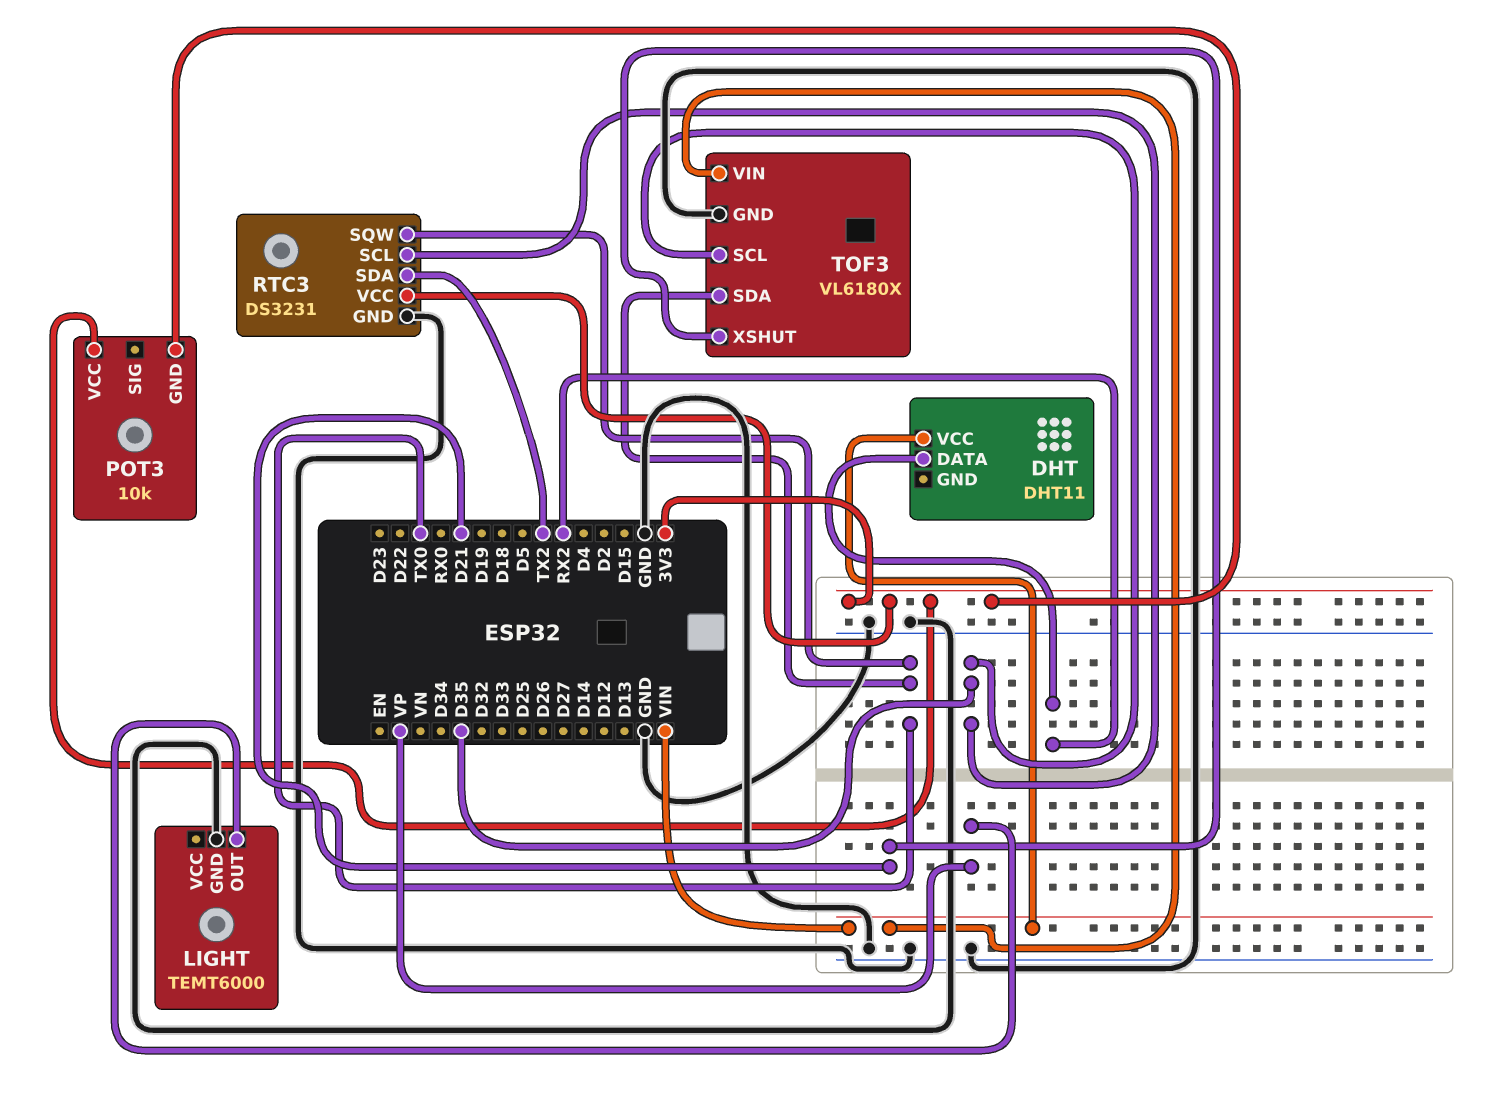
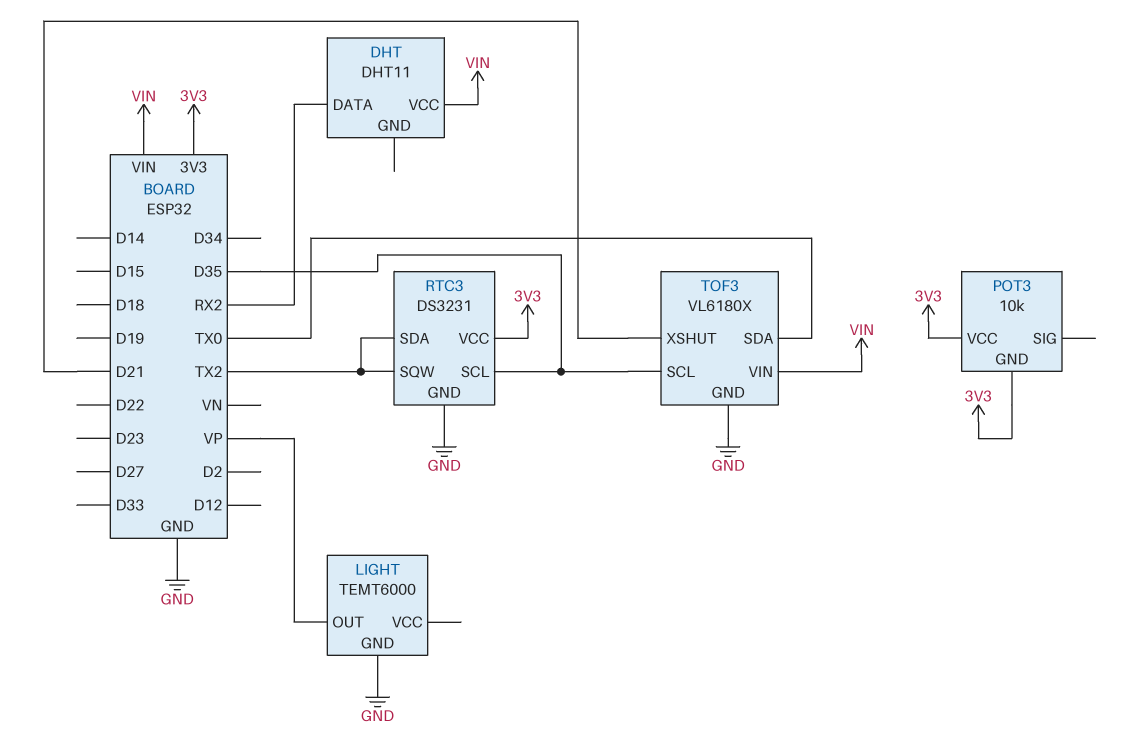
RTC3 pin SQW: TX0 -> TX2

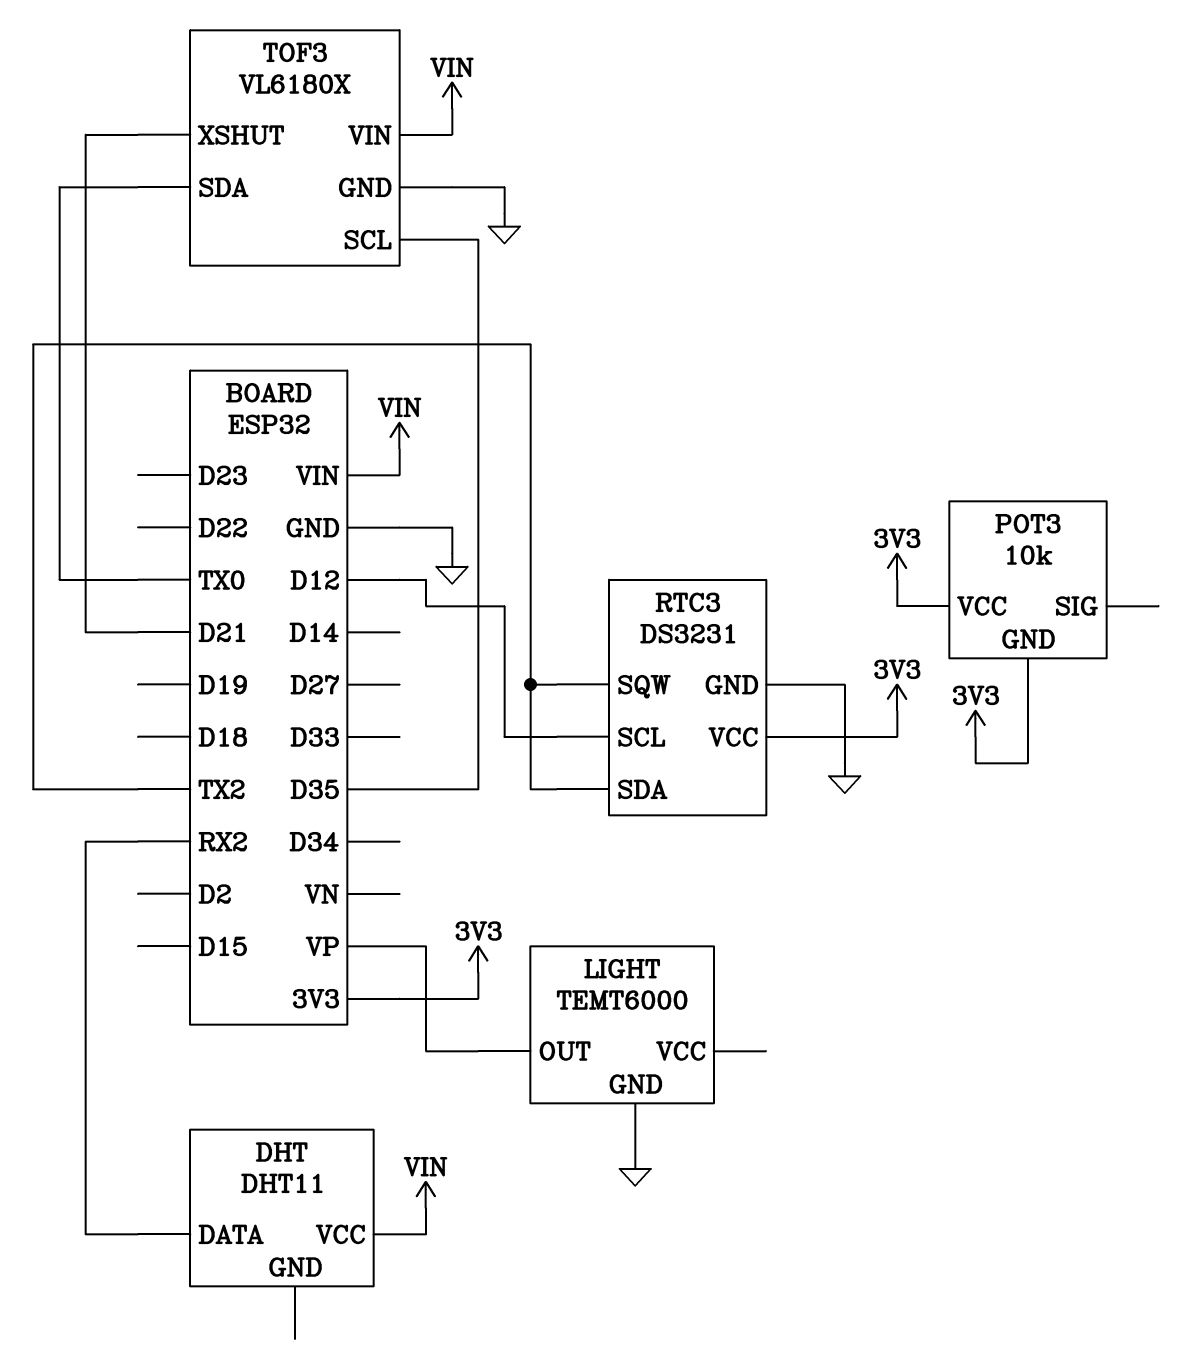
RTC3 pin SCL: D35 -> D12

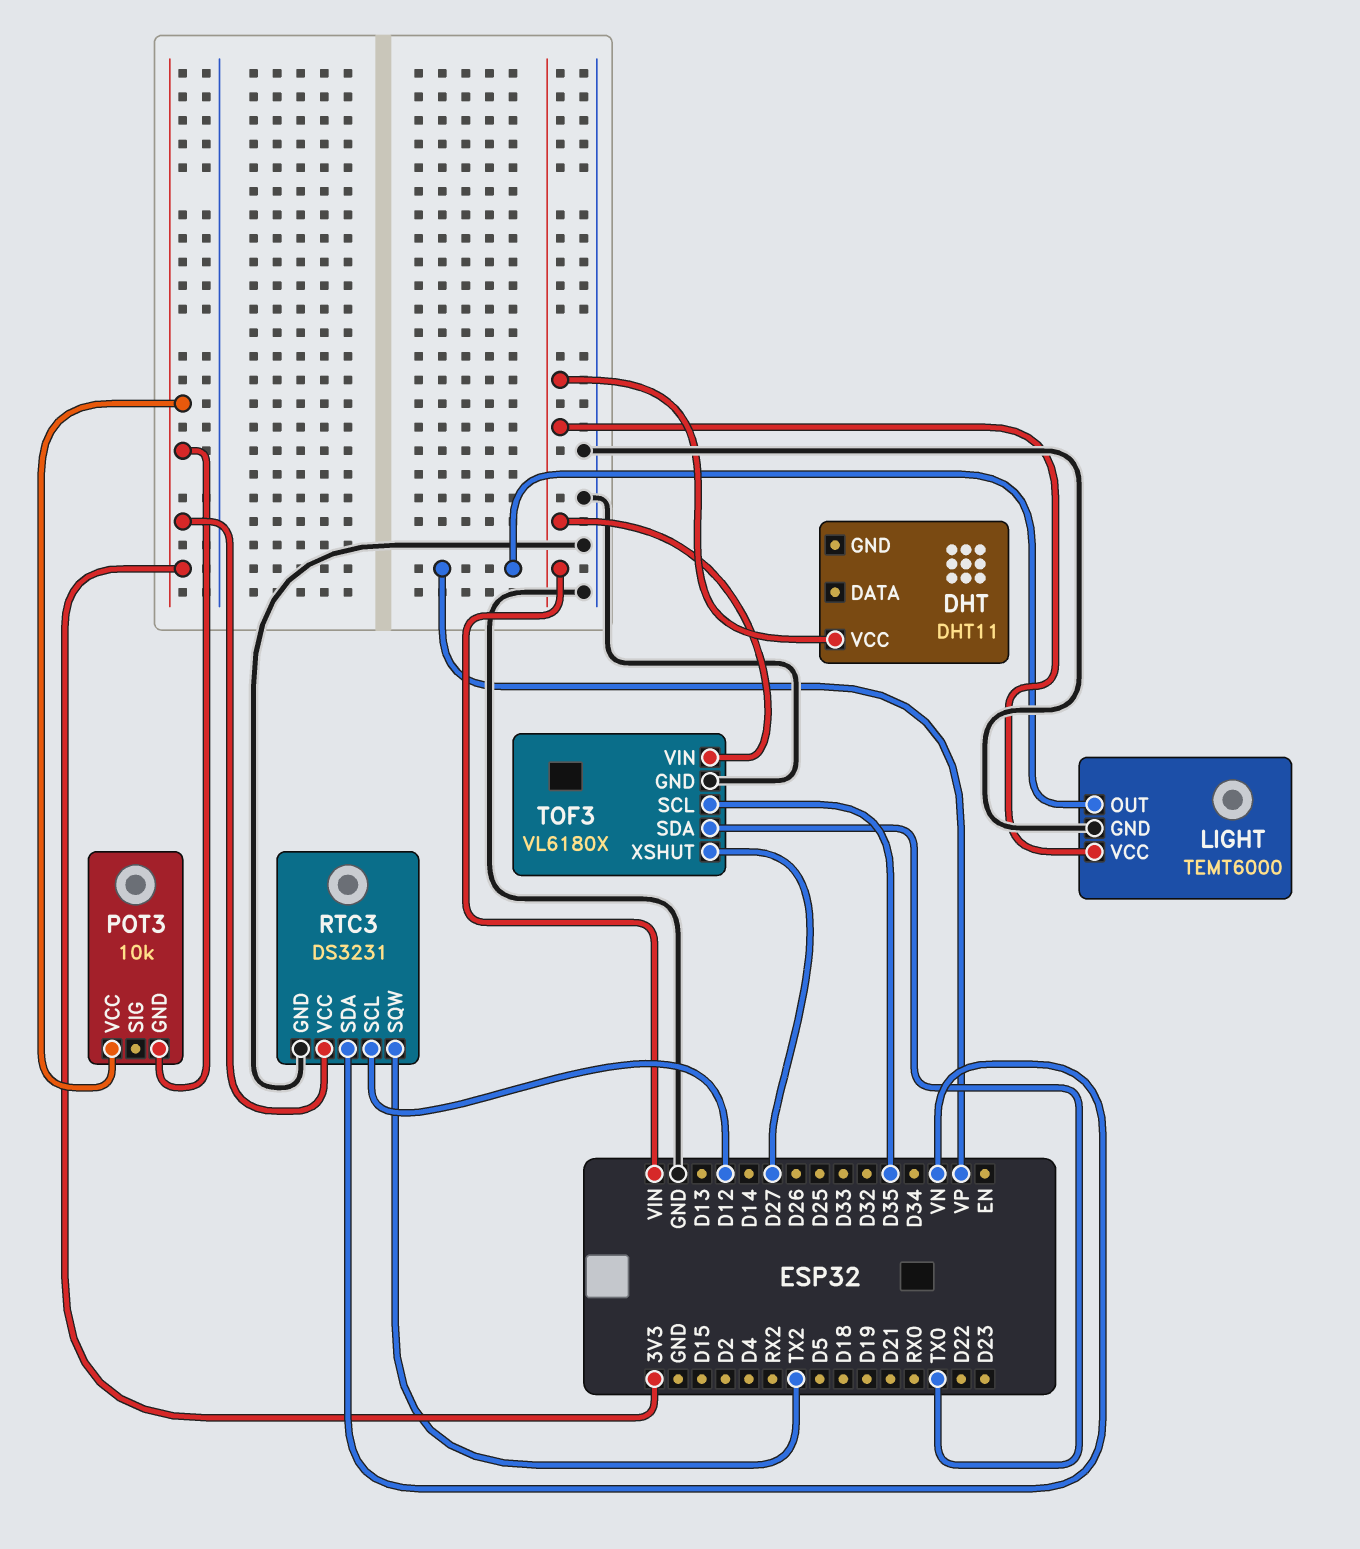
DHT pin DATA: RX2 -> none
LIGHT pin VCC: none -> VIN
RTC3 pin SDA: TX2 -> VN
TOF3 pin XSHUT: D21 -> D27

